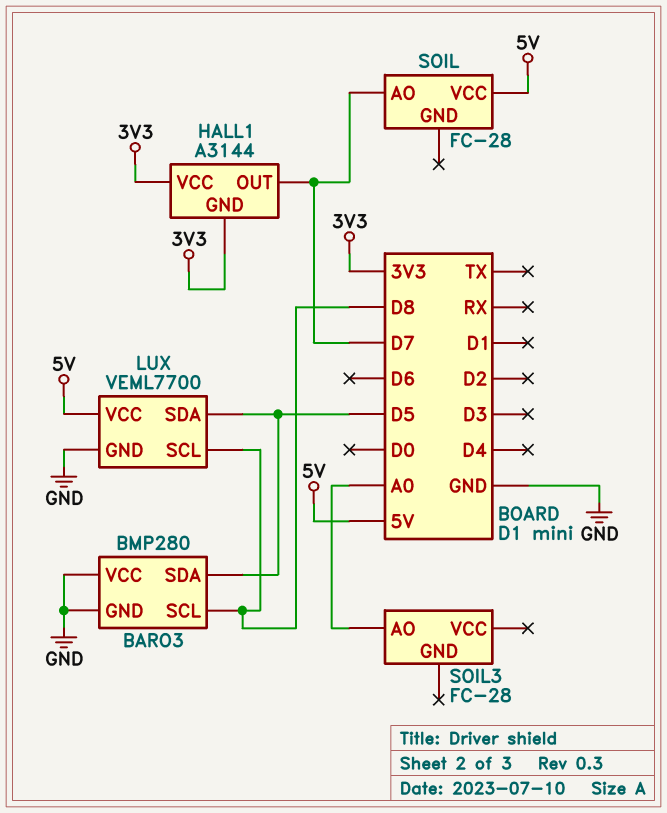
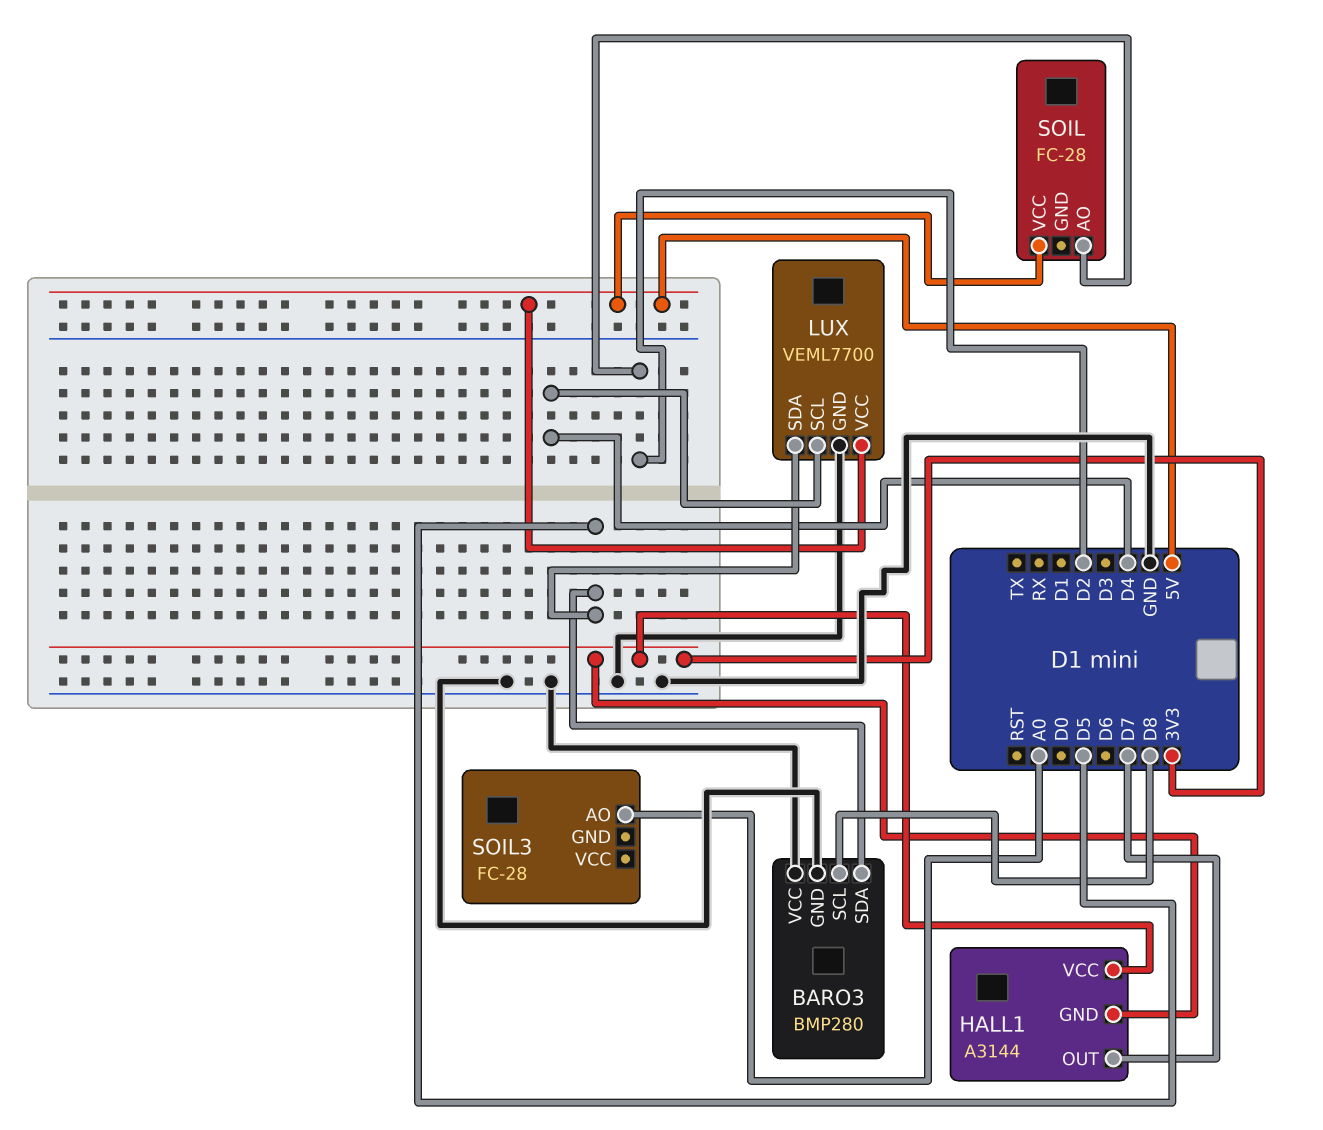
LUX pin SCL: D8 -> D4
SOIL pin AO: D7 -> D2

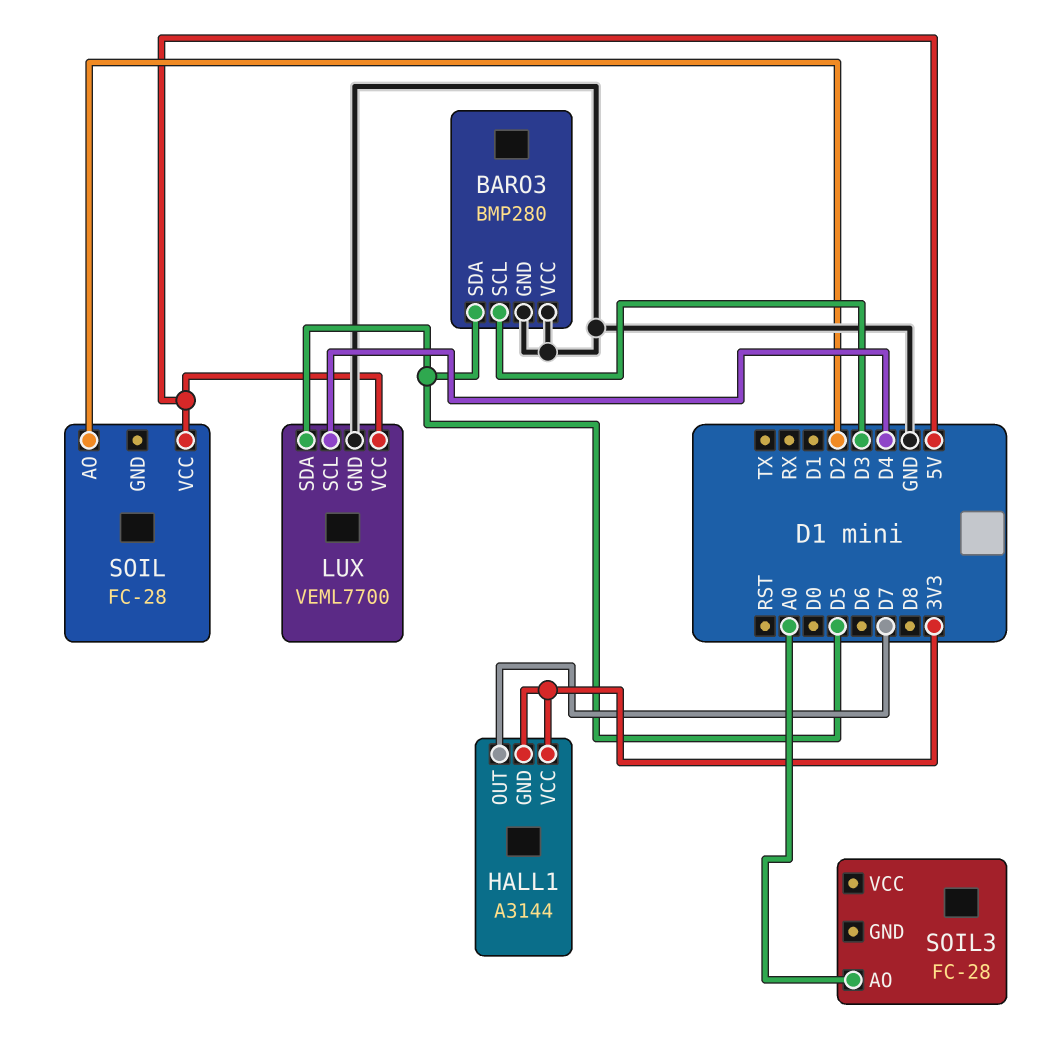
BARO3 pin SCL: D8 -> D3

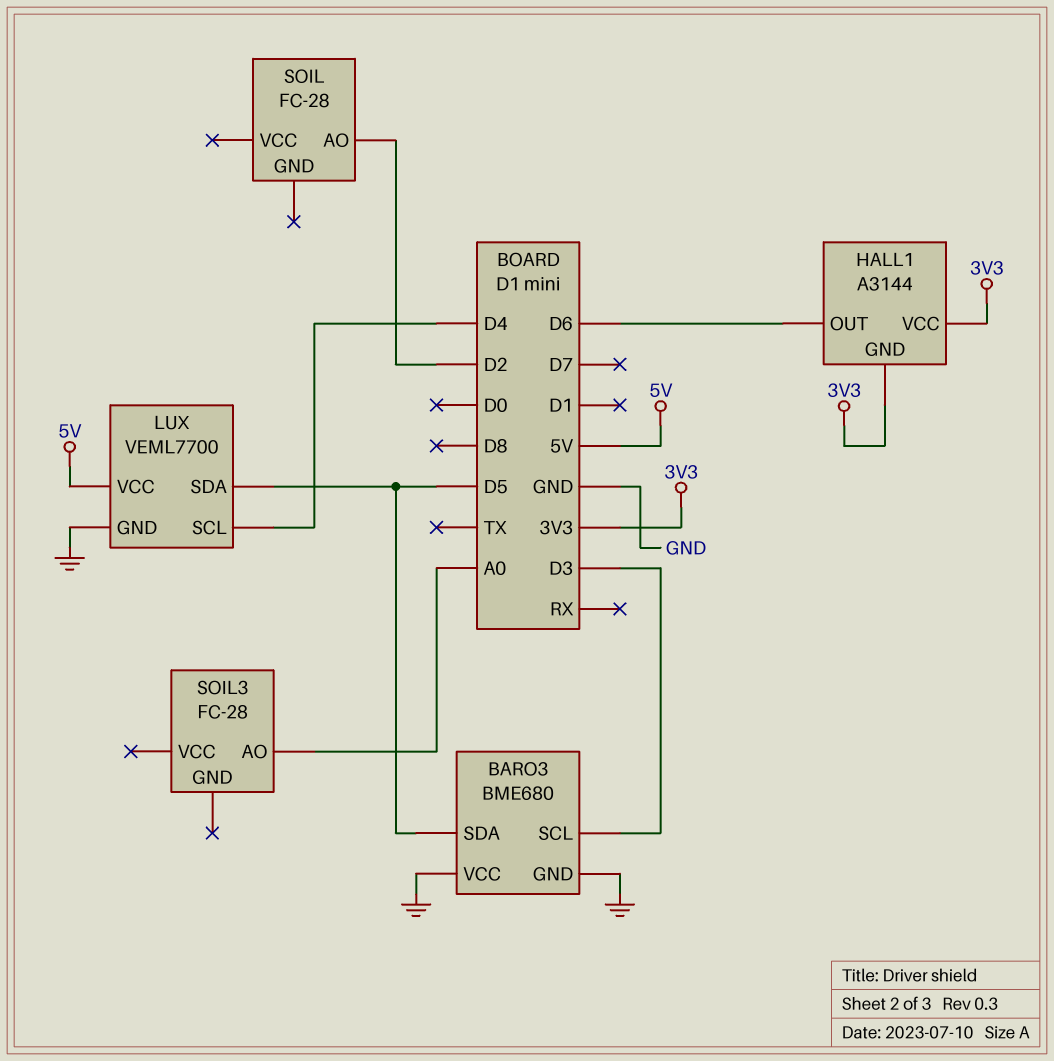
BARO3: BMP280 -> BME680
HALL1 pin OUT: D7 -> D6
SOIL pin VCC: 5V -> none

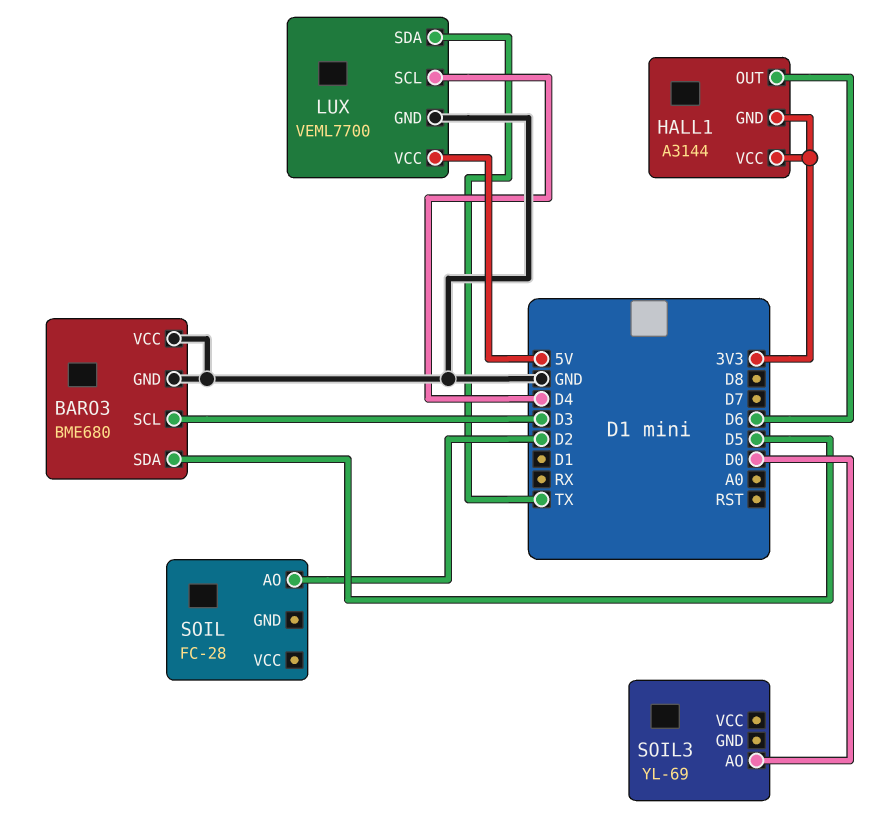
LUX pin SDA: D5 -> TX
SOIL3: FC-28 -> YL-69
SOIL3 pin AO: A0 -> D0

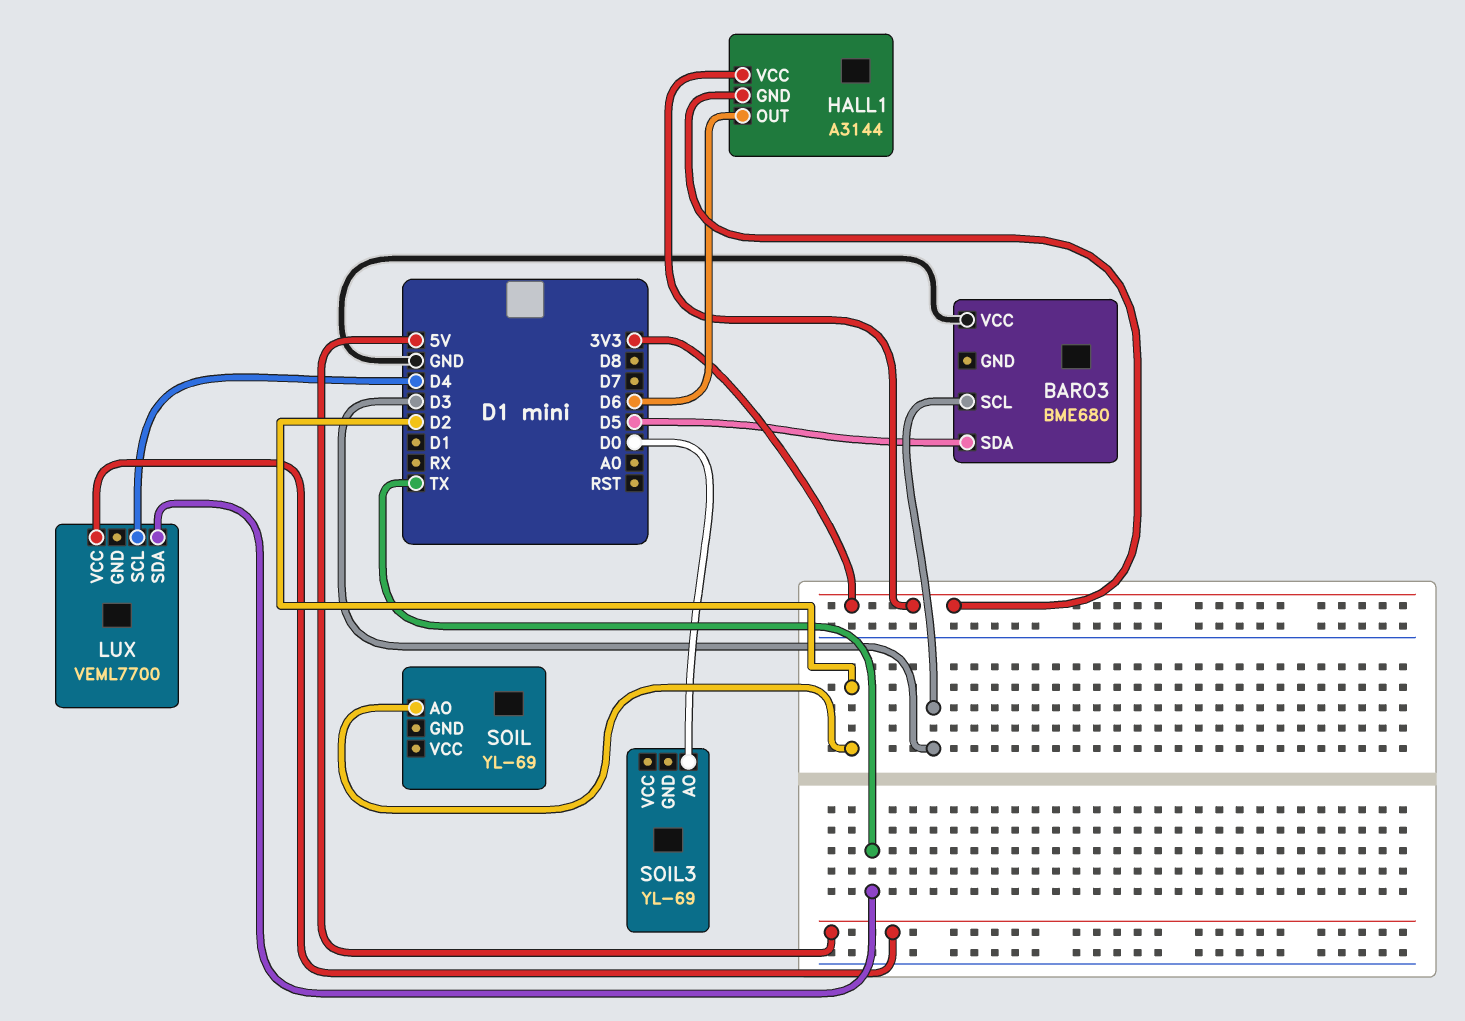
BARO3 pin GND: GND -> none
LUX pin GND: GND -> none
SOIL: FC-28 -> YL-69

